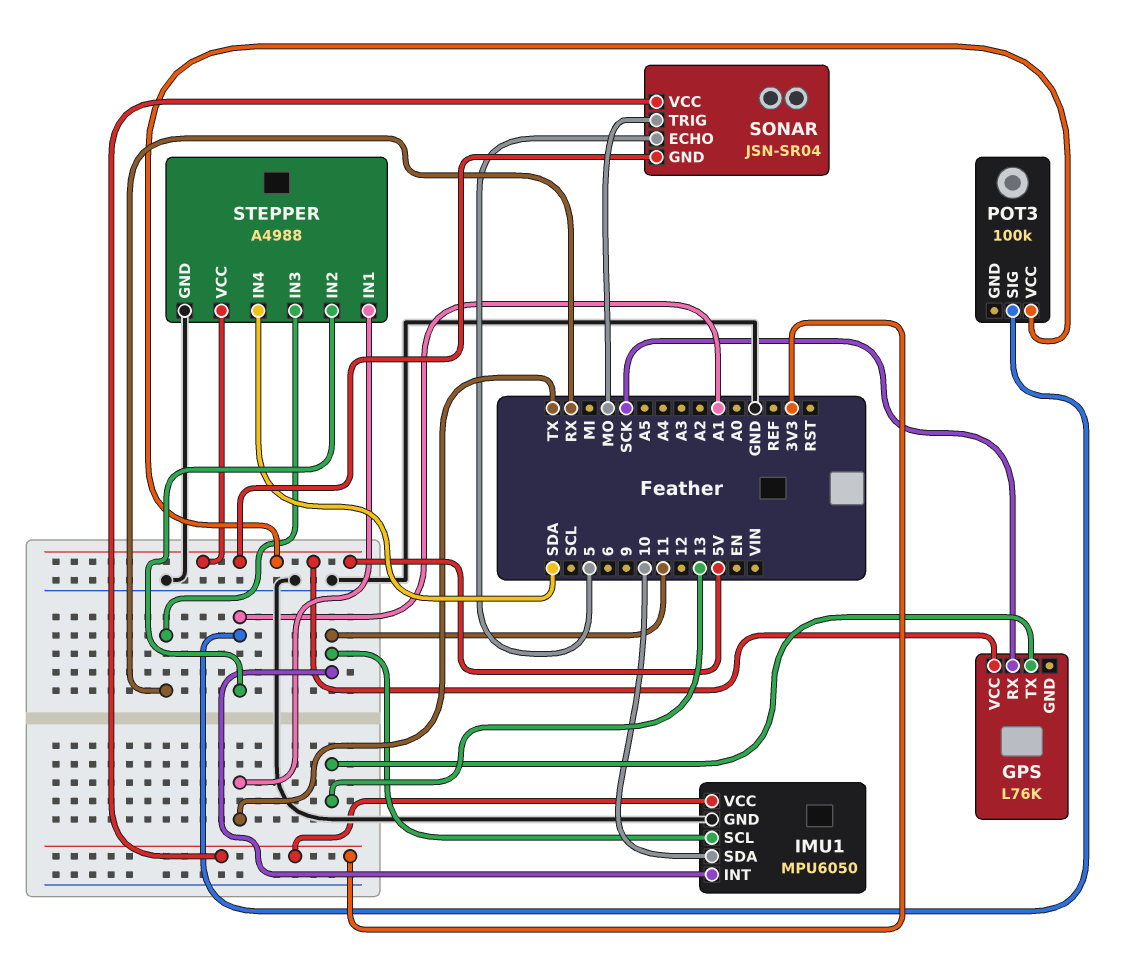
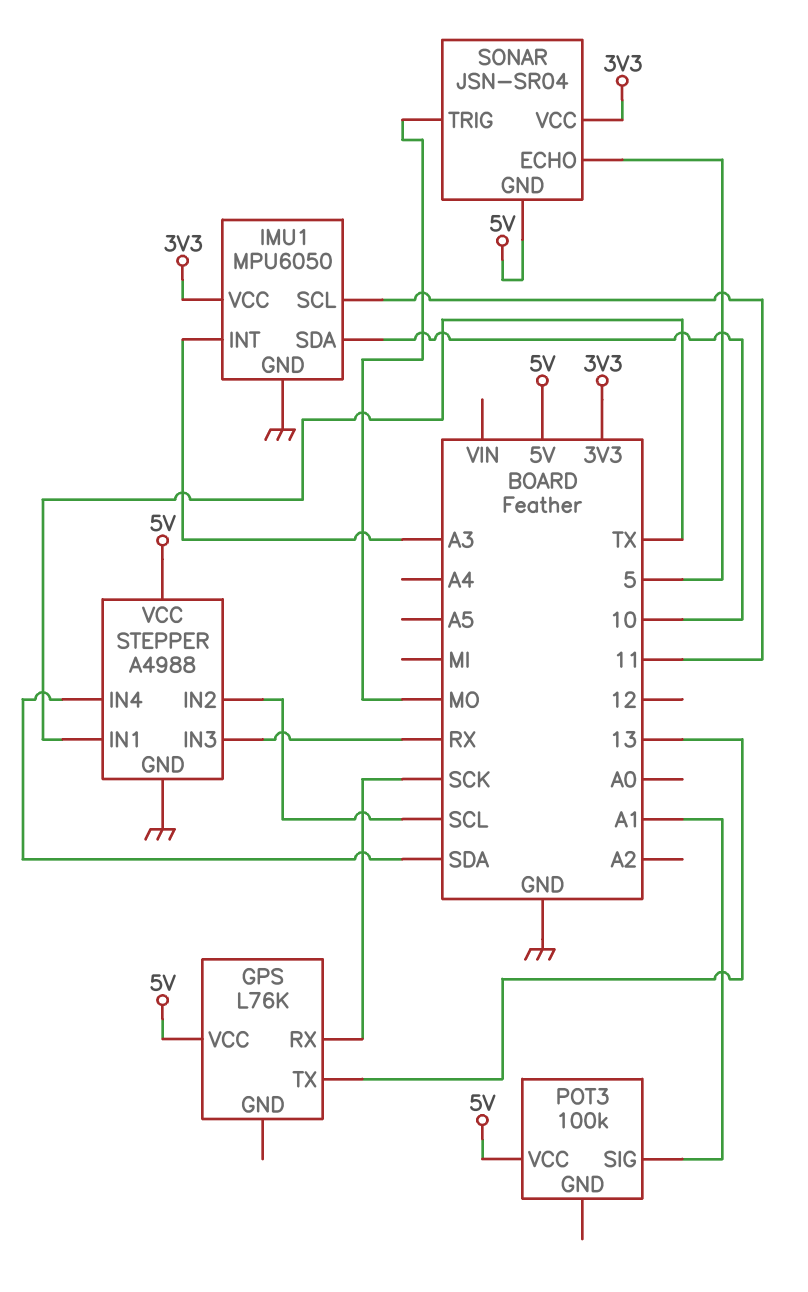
IMU1 pin INT: 11 -> A3
STEPPER pin IN2: A1 -> SCL

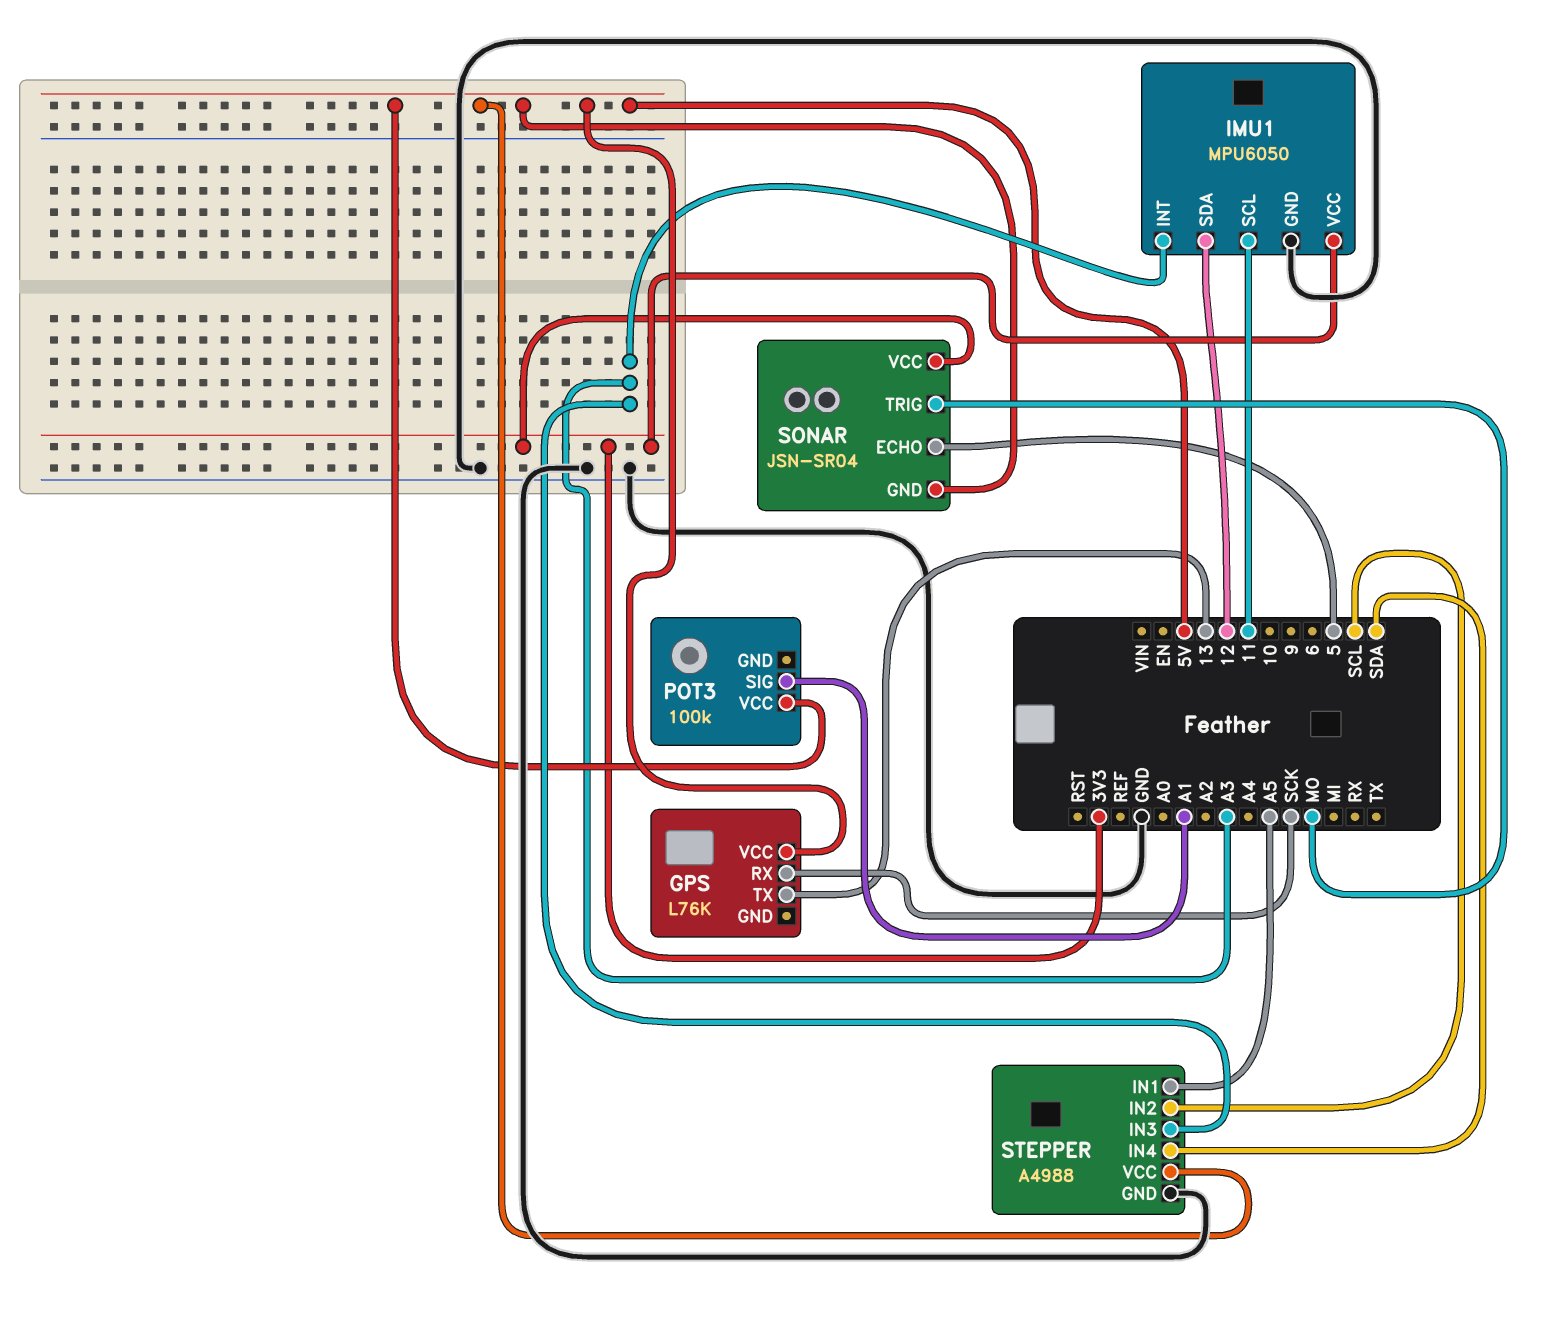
IMU1 pin SDA: 10 -> 12
STEPPER pin IN1: TX -> A5
STEPPER pin IN3: RX -> A3

